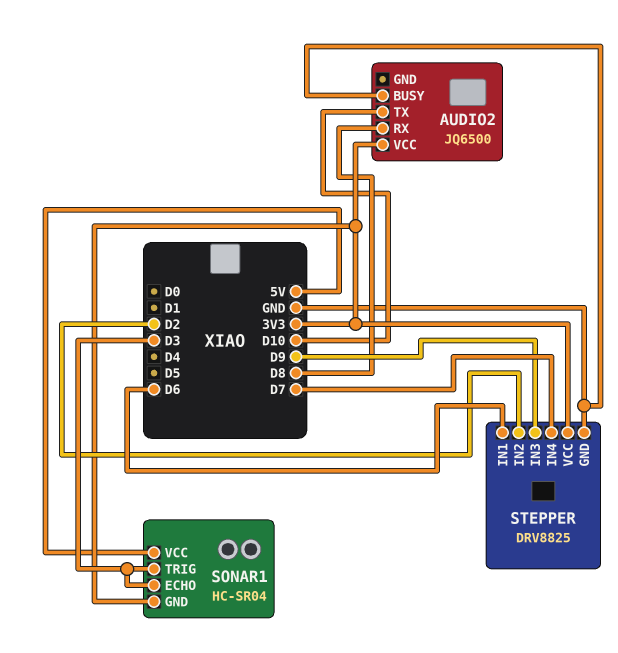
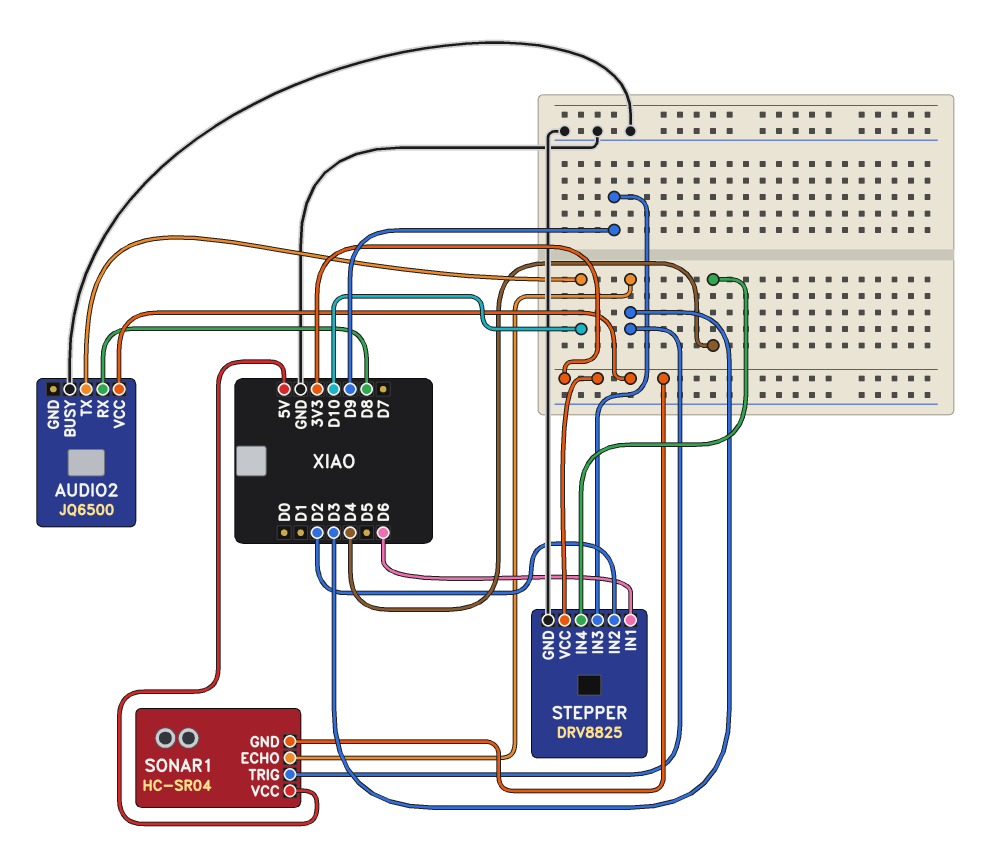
STEPPER pin IN4: D7 -> D4

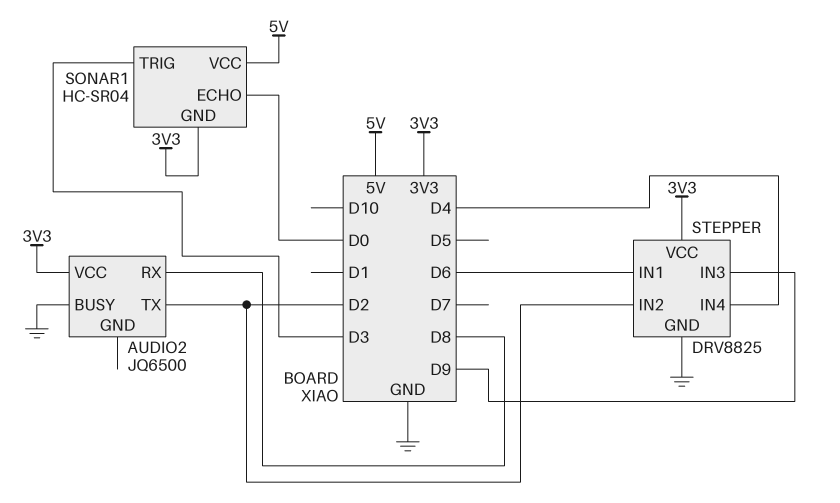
AUDIO2 pin TX: D10 -> D2
SONAR1 pin ECHO: D3 -> D0

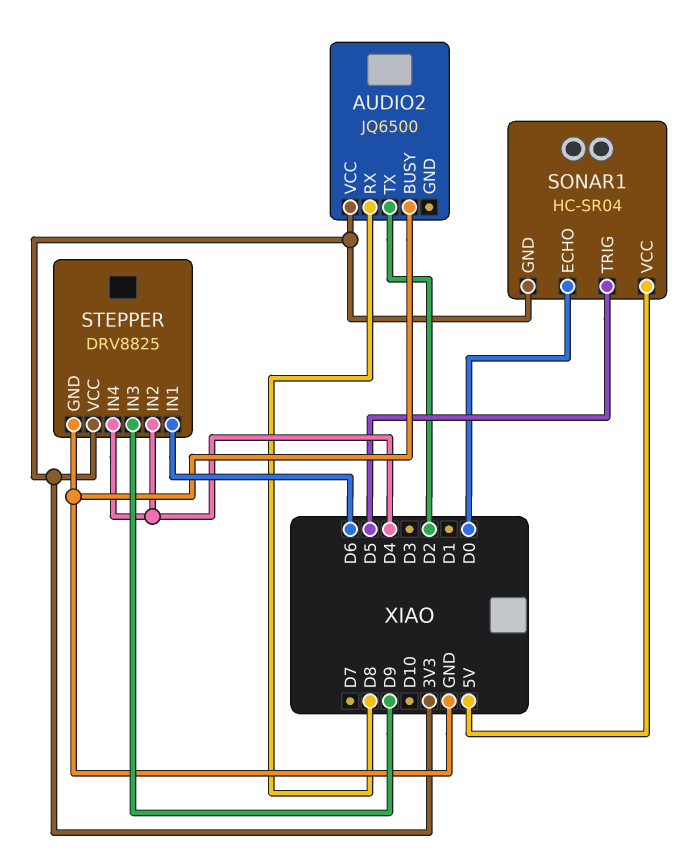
SONAR1 pin TRIG: D3 -> D5
STEPPER pin IN2: D2 -> D4

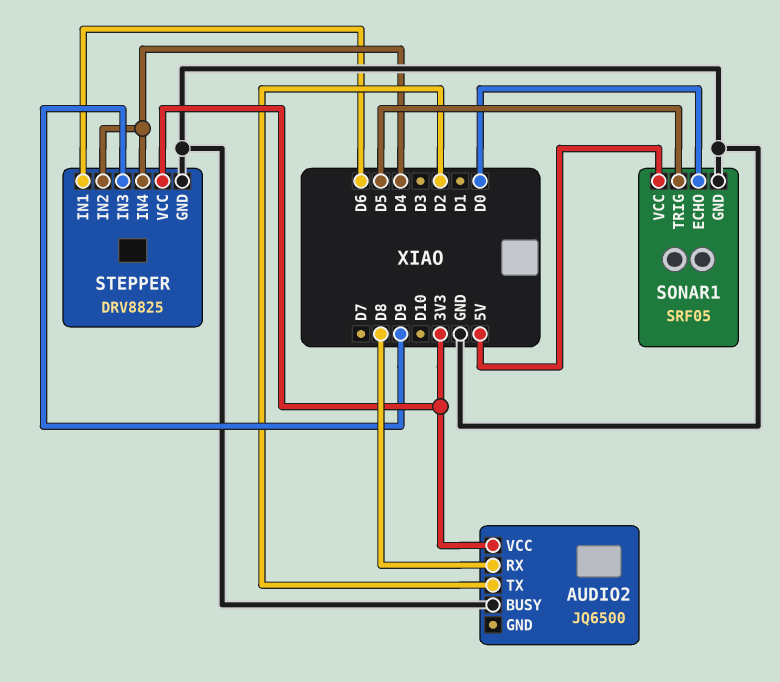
SONAR1: HC-SR04 -> SRF05
SONAR1 pin GND: 3V3 -> GND

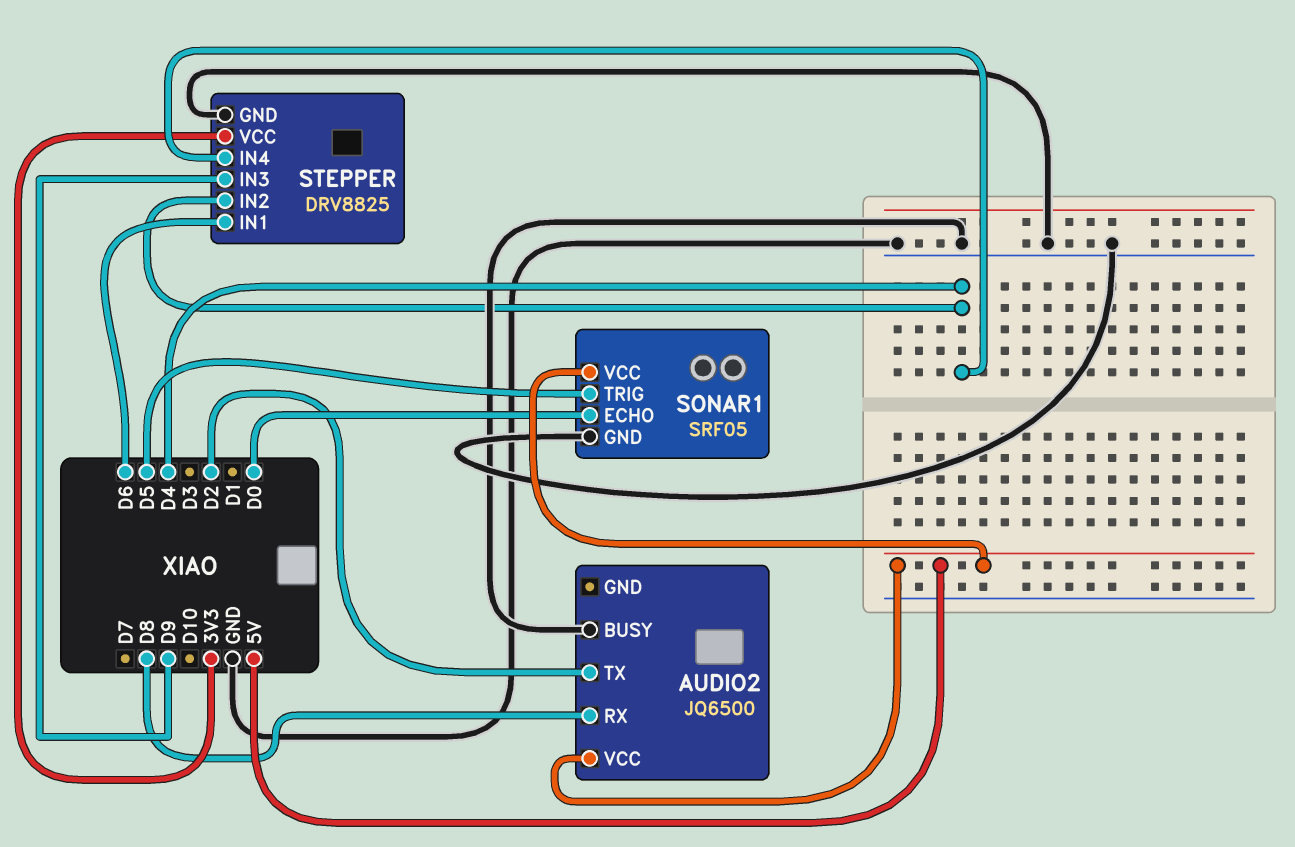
AUDIO2 pin VCC: 3V3 -> 5V

